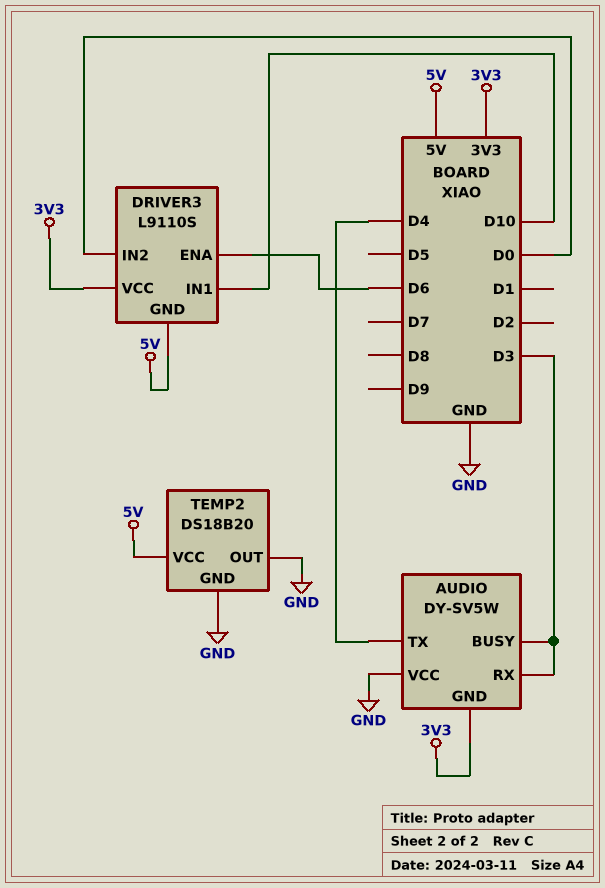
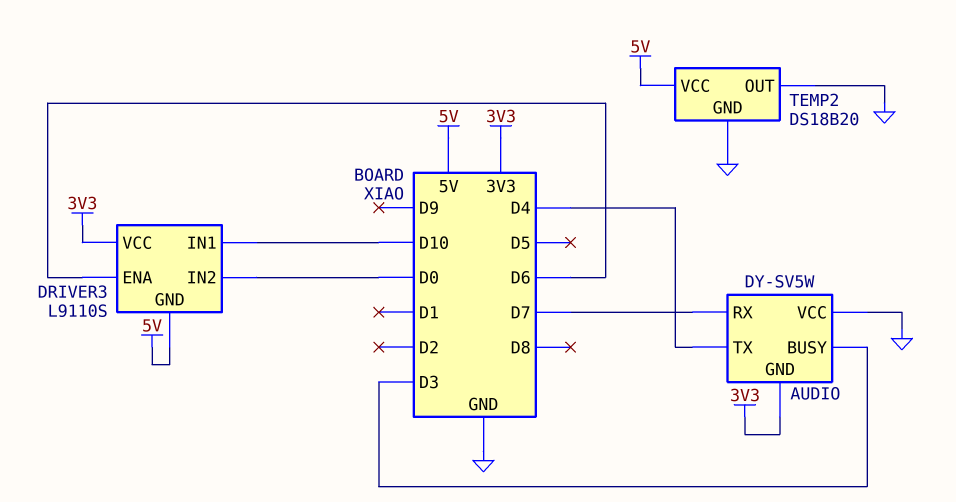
AUDIO pin RX: D3 -> D7

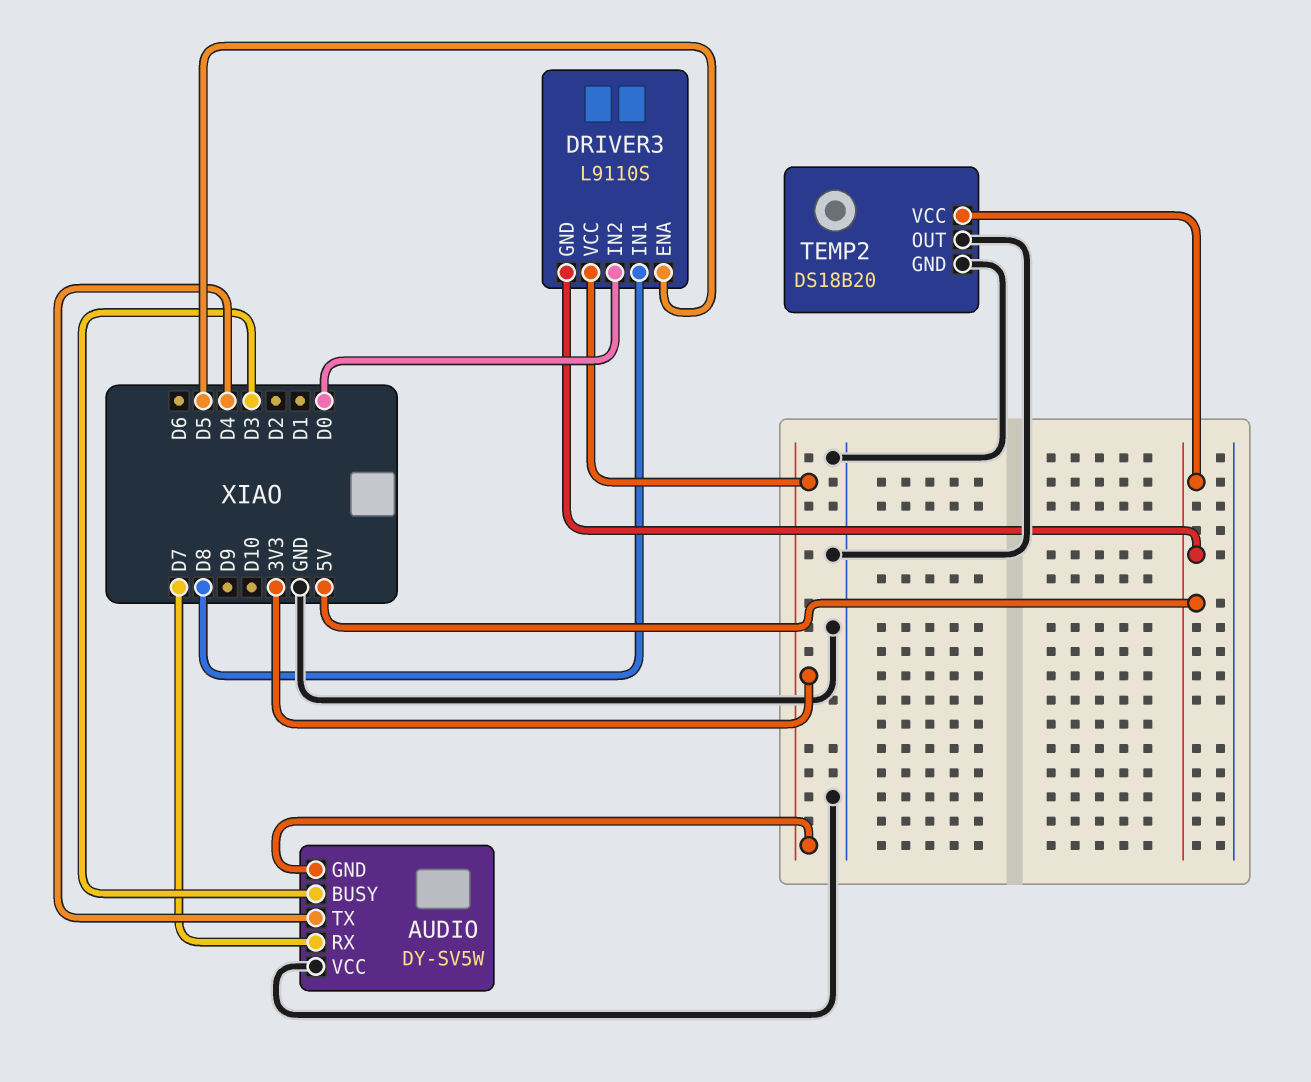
DRIVER3 pin ENA: D6 -> D5
DRIVER3 pin IN1: D10 -> D8

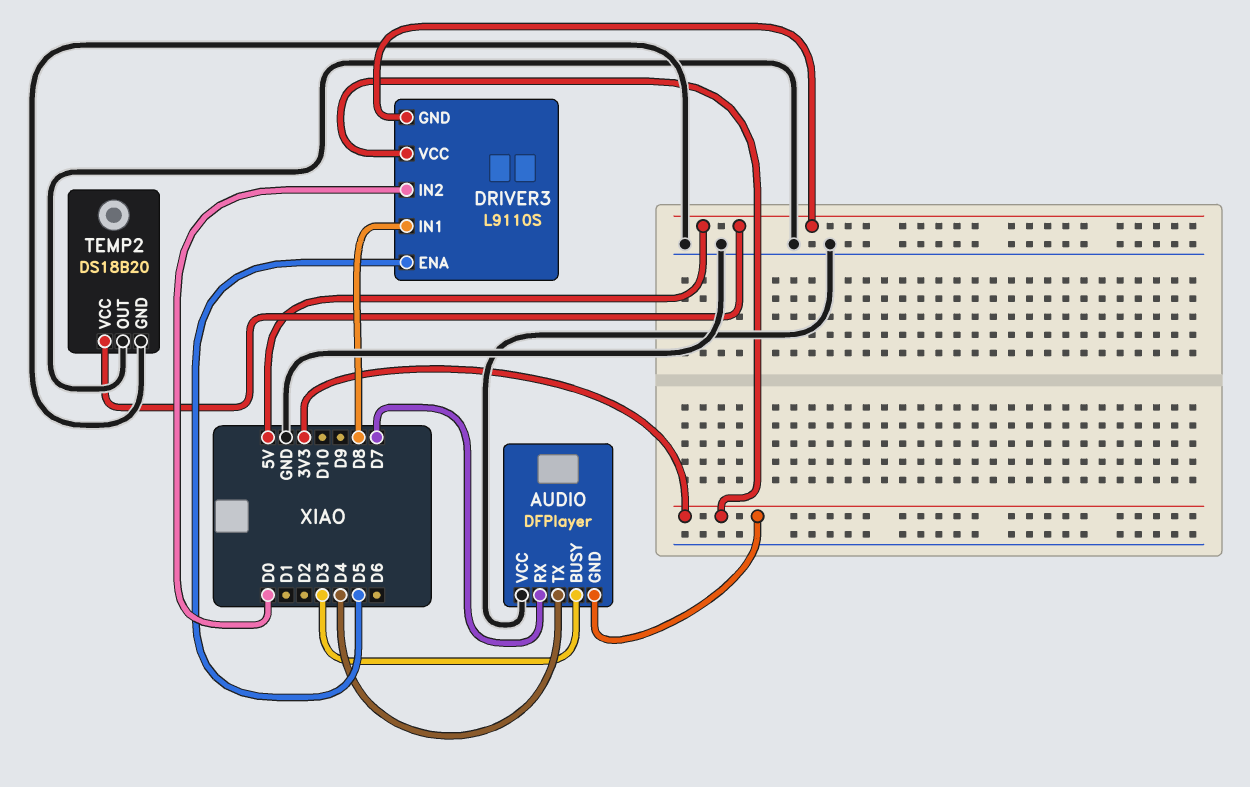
AUDIO: DY-SV5W -> DFPlayer

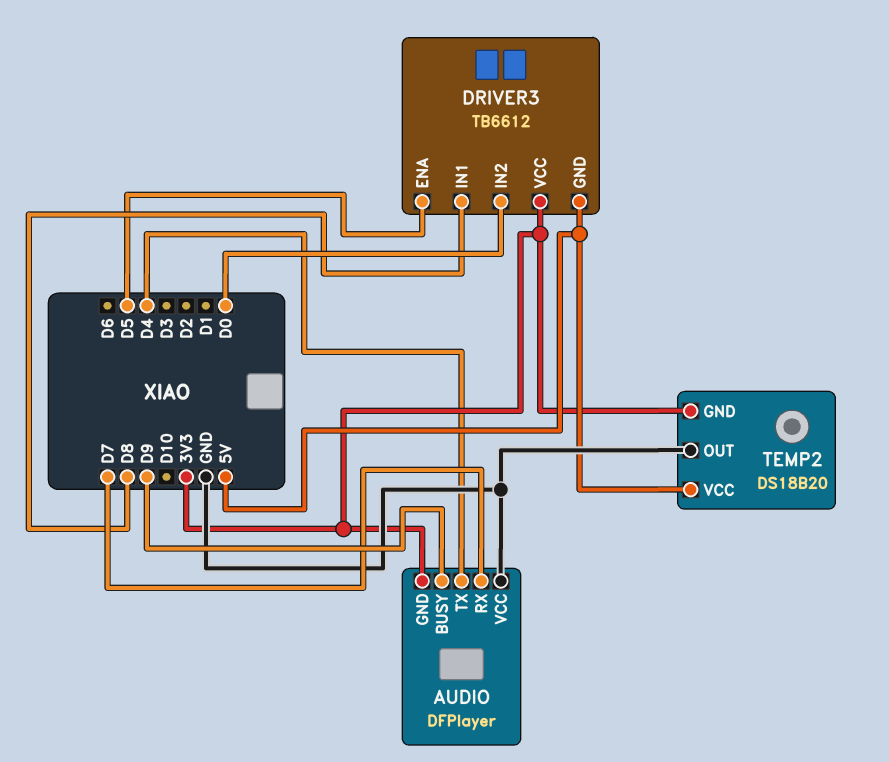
AUDIO pin BUSY: D3 -> D9
DRIVER3: L9110S -> TB6612
TEMP2 pin GND: GND -> 3V3

